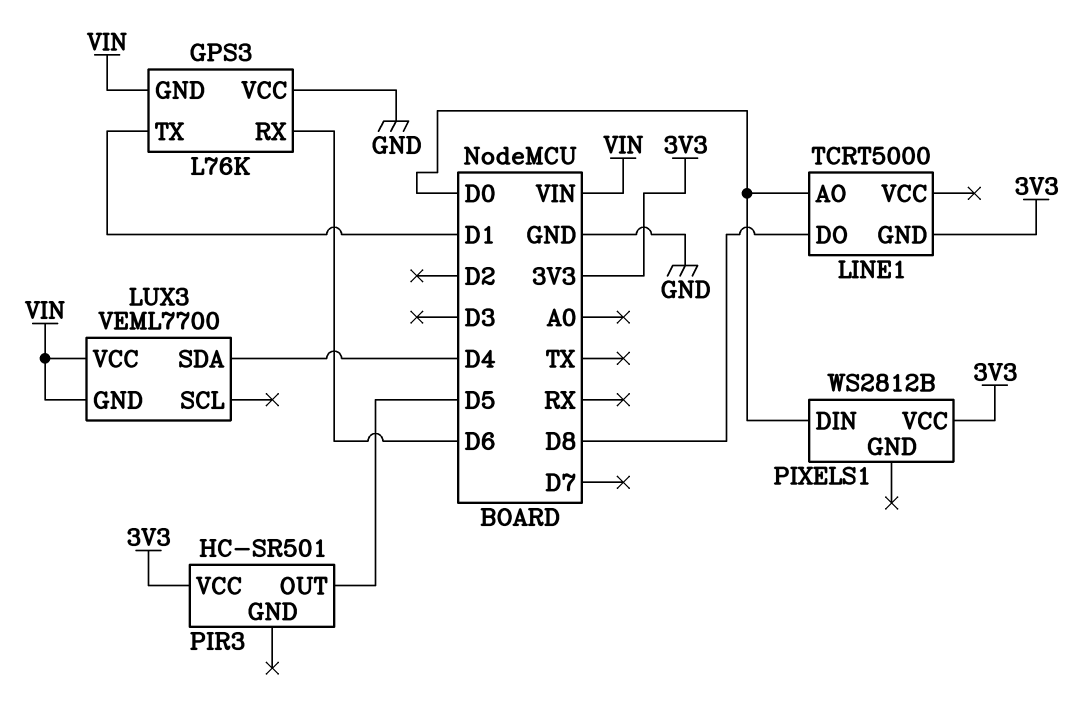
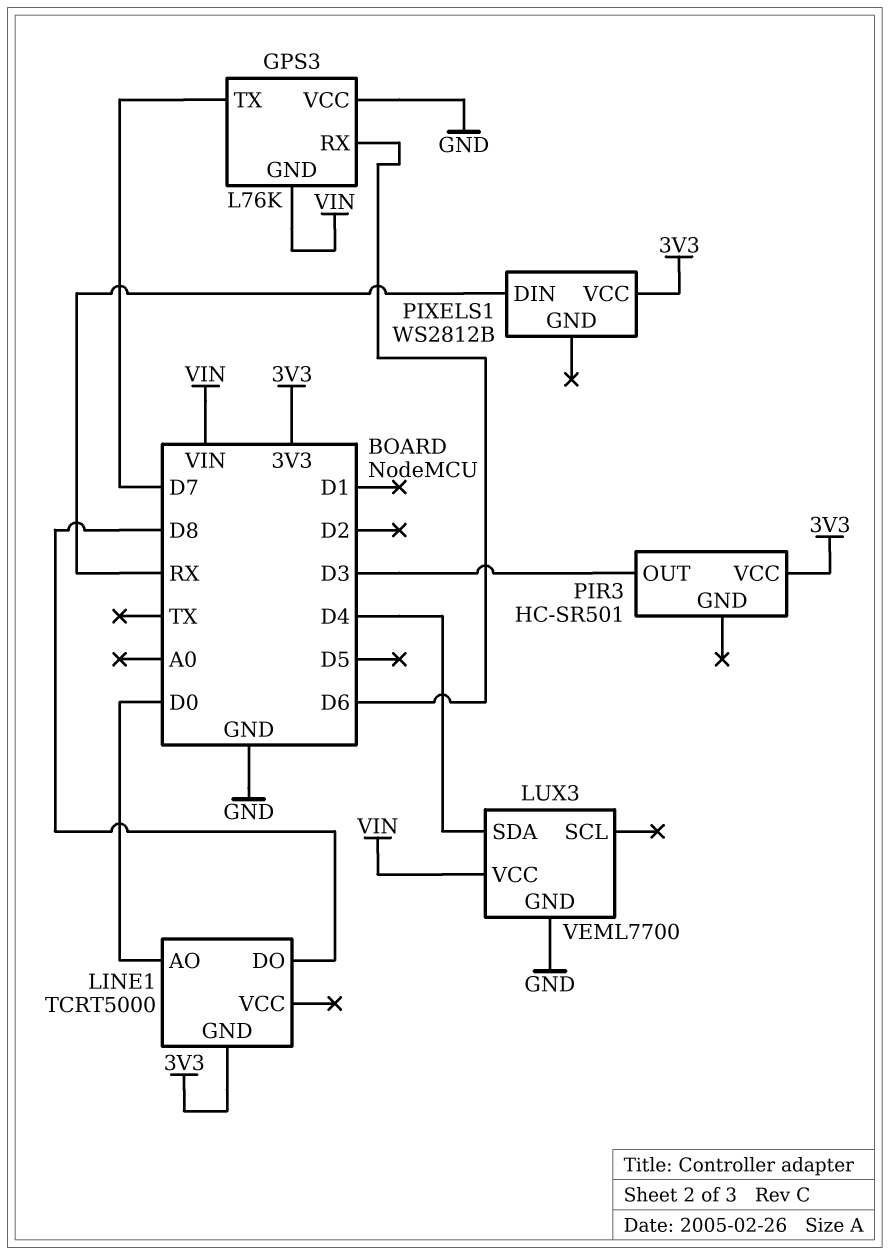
GPS3 pin TX: D1 -> D7
LUX3 pin GND: VIN -> GND
PIR3 pin OUT: D5 -> D3
PIXELS1 pin DIN: D0 -> RX

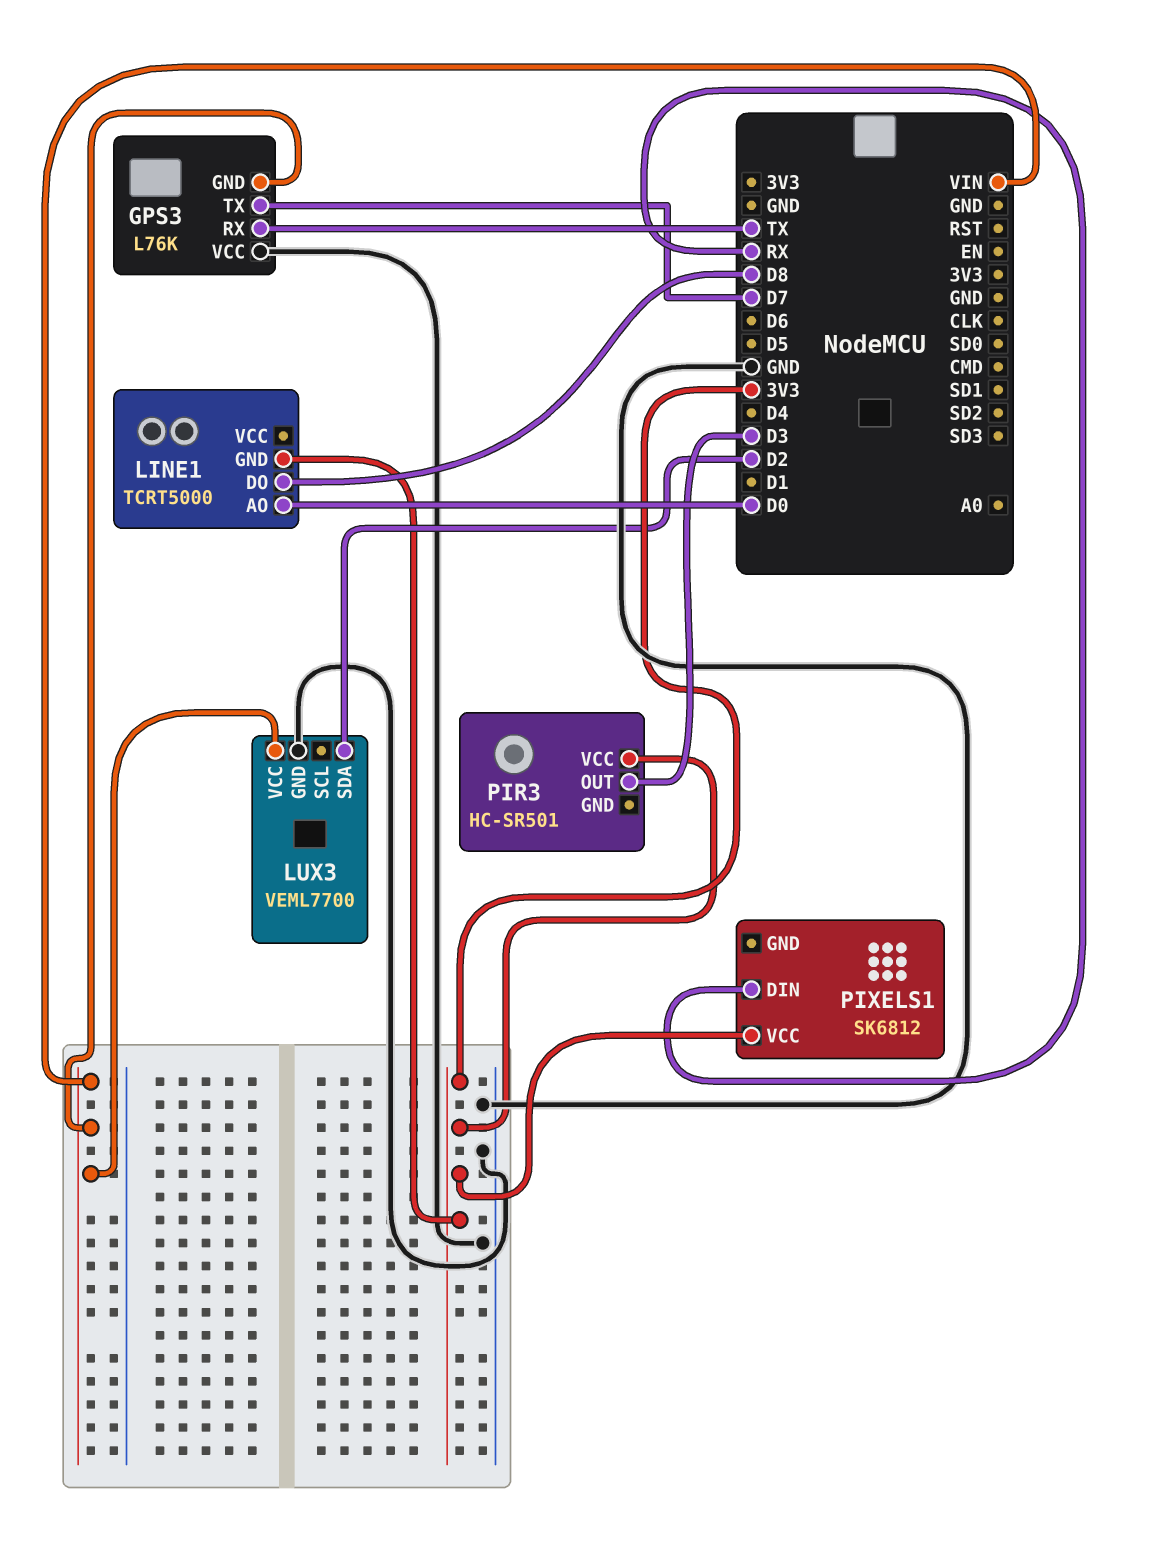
GPS3 pin RX: D6 -> TX
LUX3 pin SDA: D4 -> D2
PIXELS1: WS2812B -> SK6812

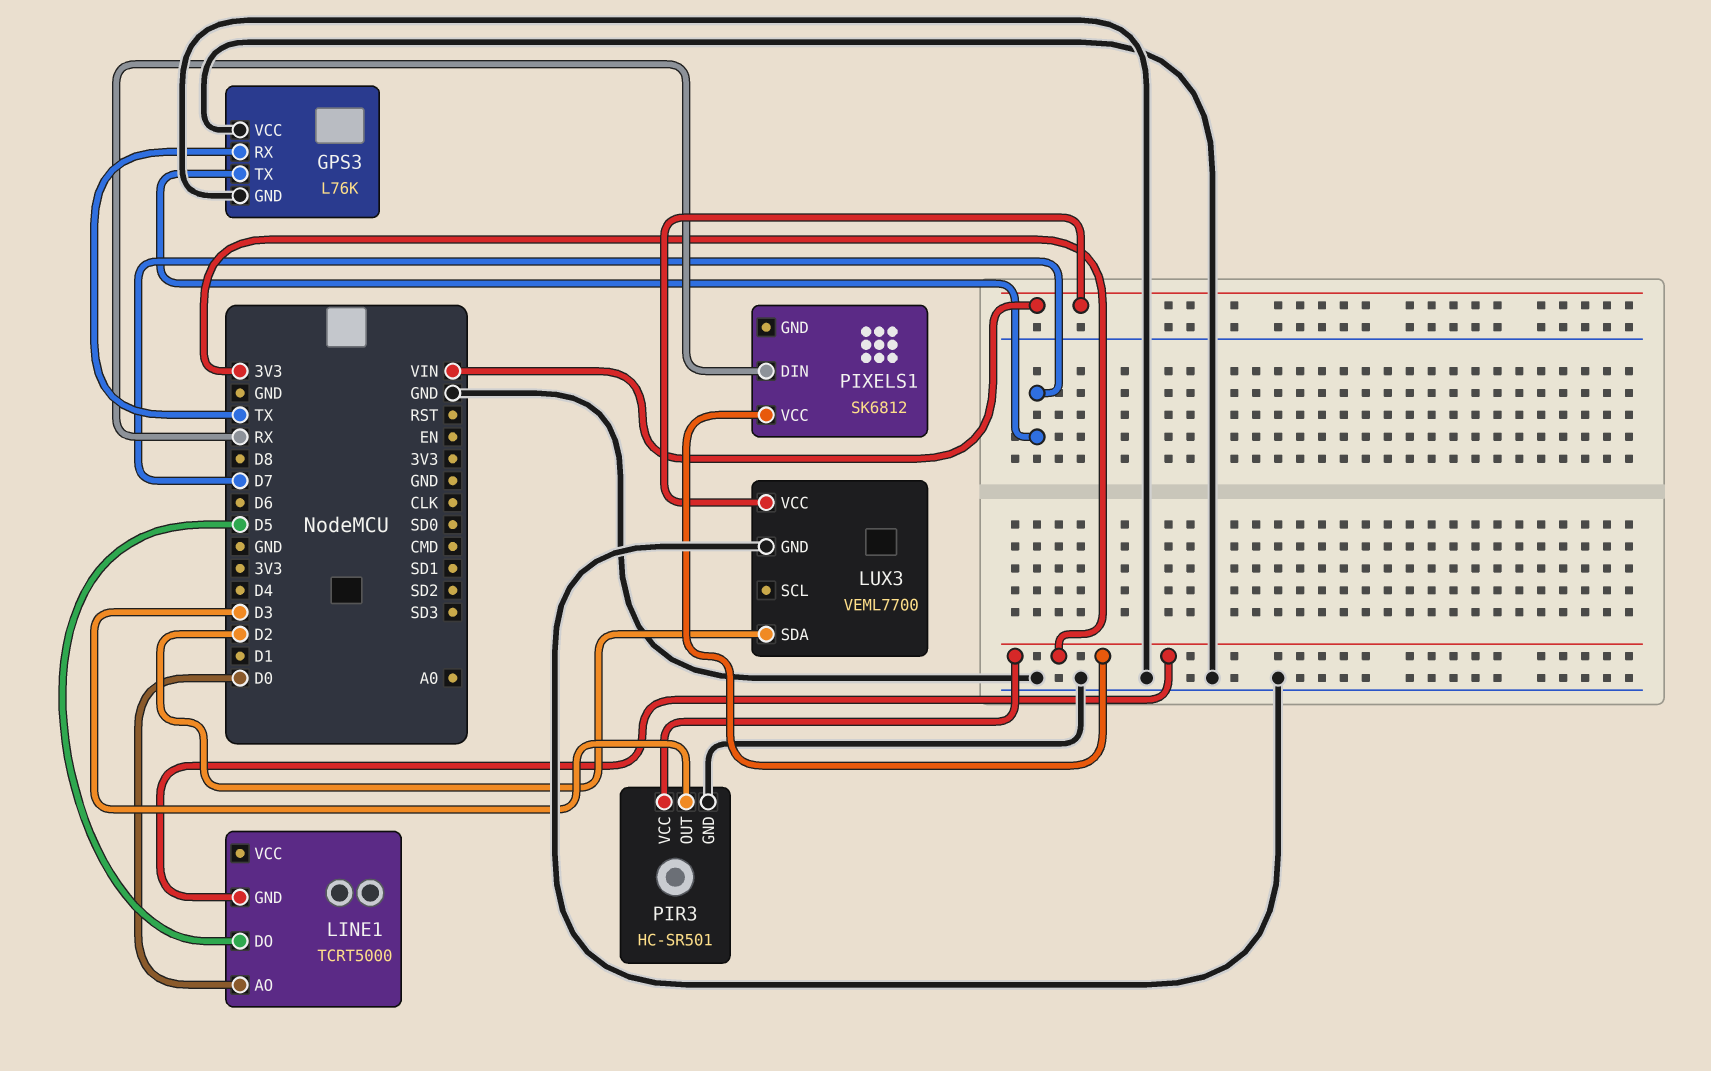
GPS3 pin GND: VIN -> GND
LINE1 pin DO: D8 -> D5
PIR3 pin GND: none -> GND

